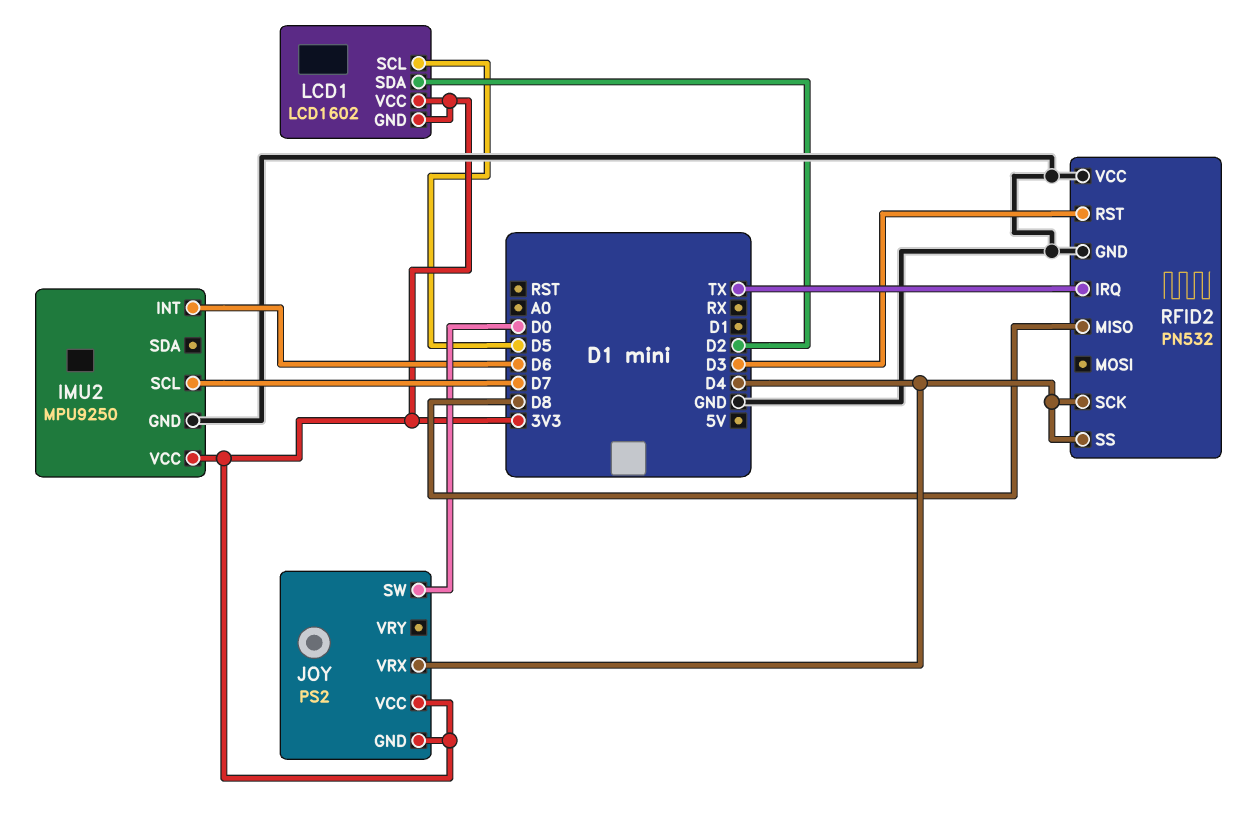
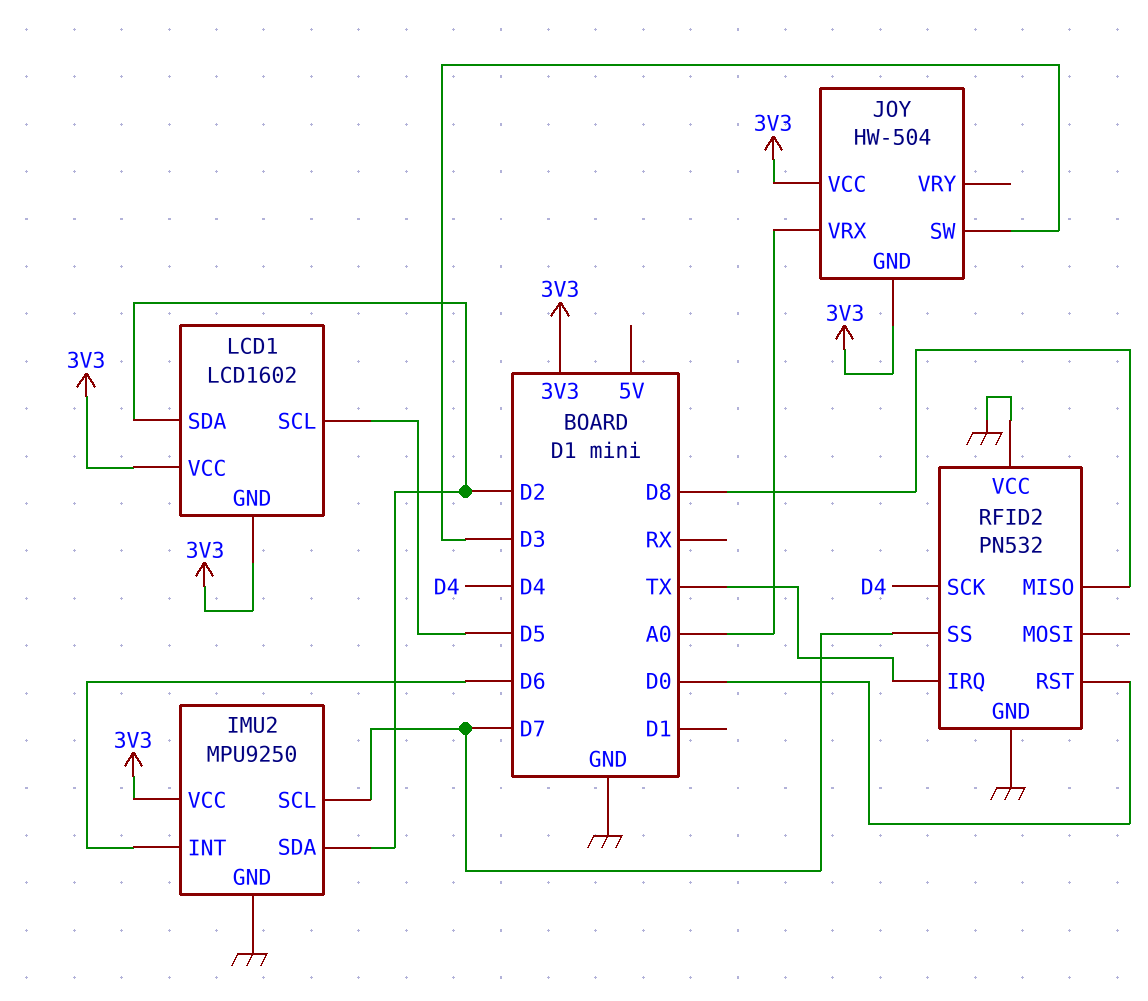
IMU2 pin SDA: none -> D2
JOY: PS2 -> HW-504
JOY pin SW: D0 -> D3
JOY pin VRX: D4 -> A0
RFID2 pin RST: D3 -> D0
RFID2 pin SS: D4 -> D7

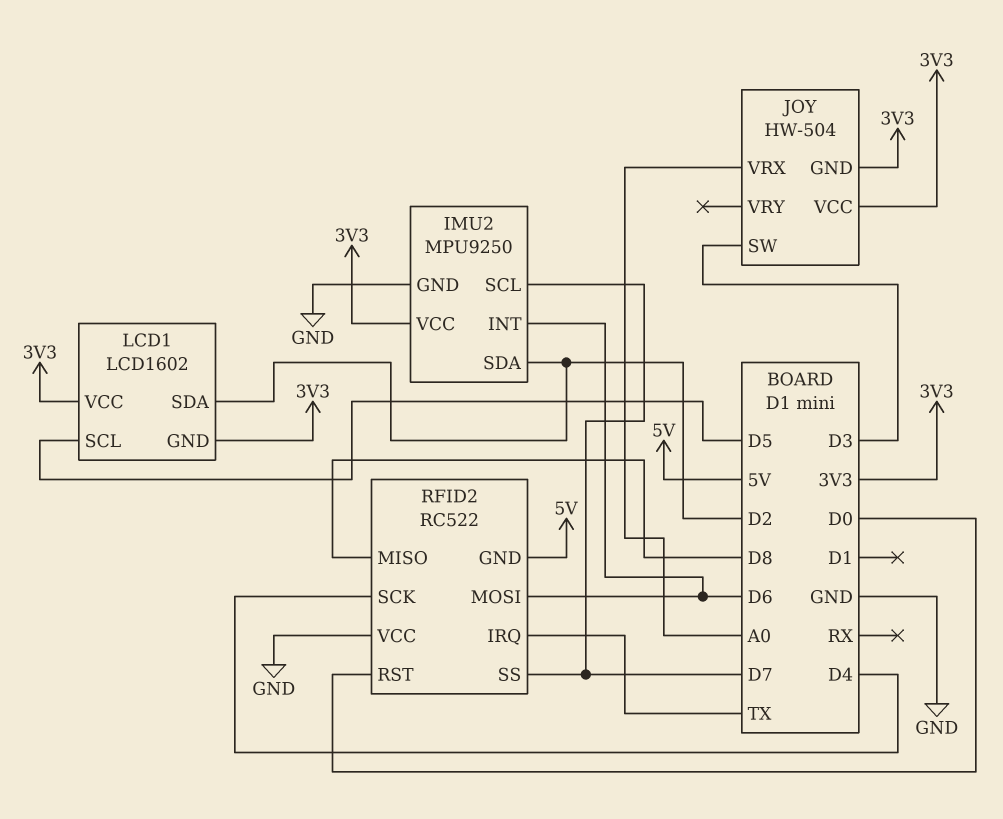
RFID2: PN532 -> RC522
RFID2 pin GND: GND -> 5V
RFID2 pin MOSI: none -> D6

